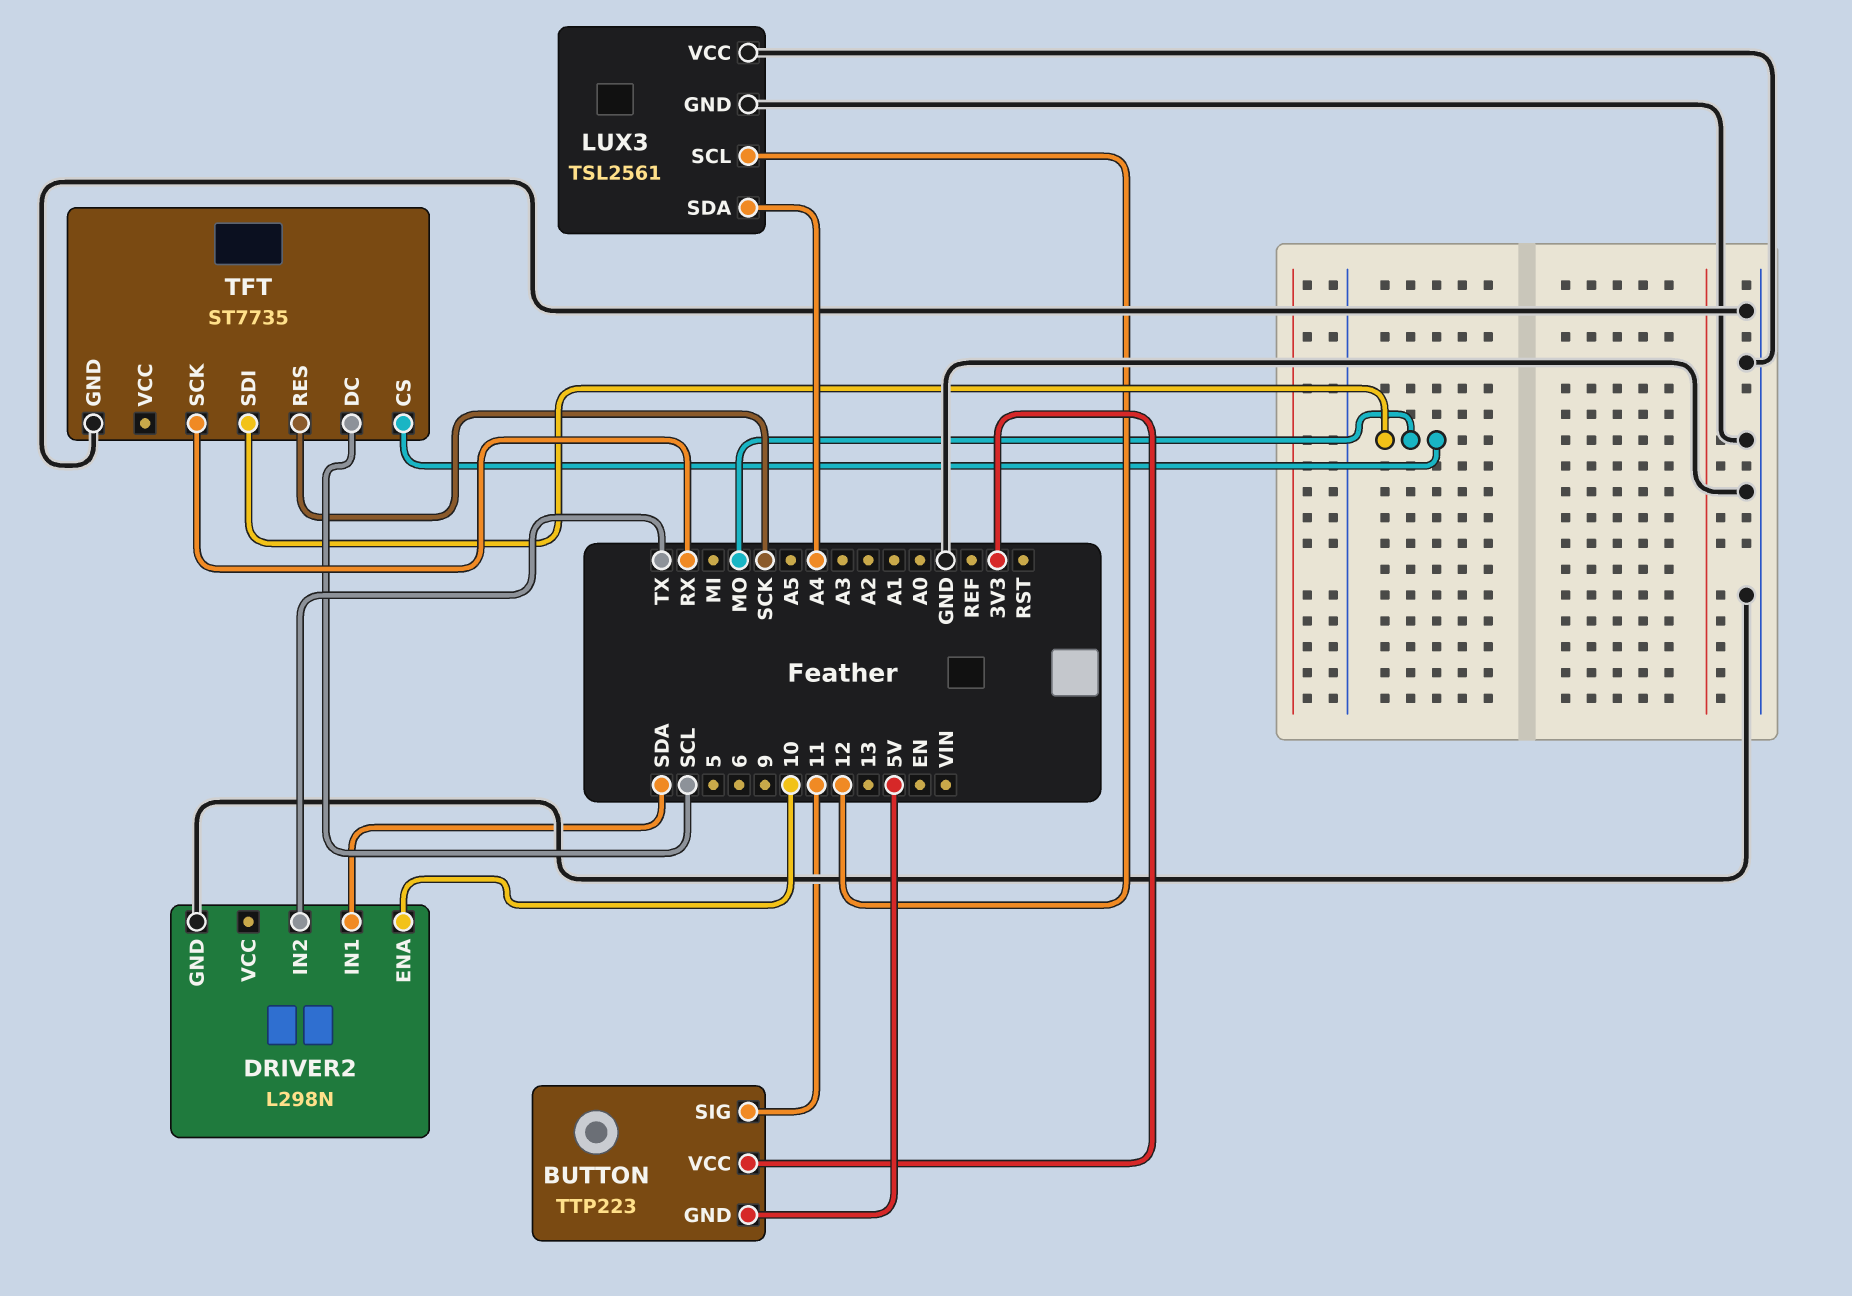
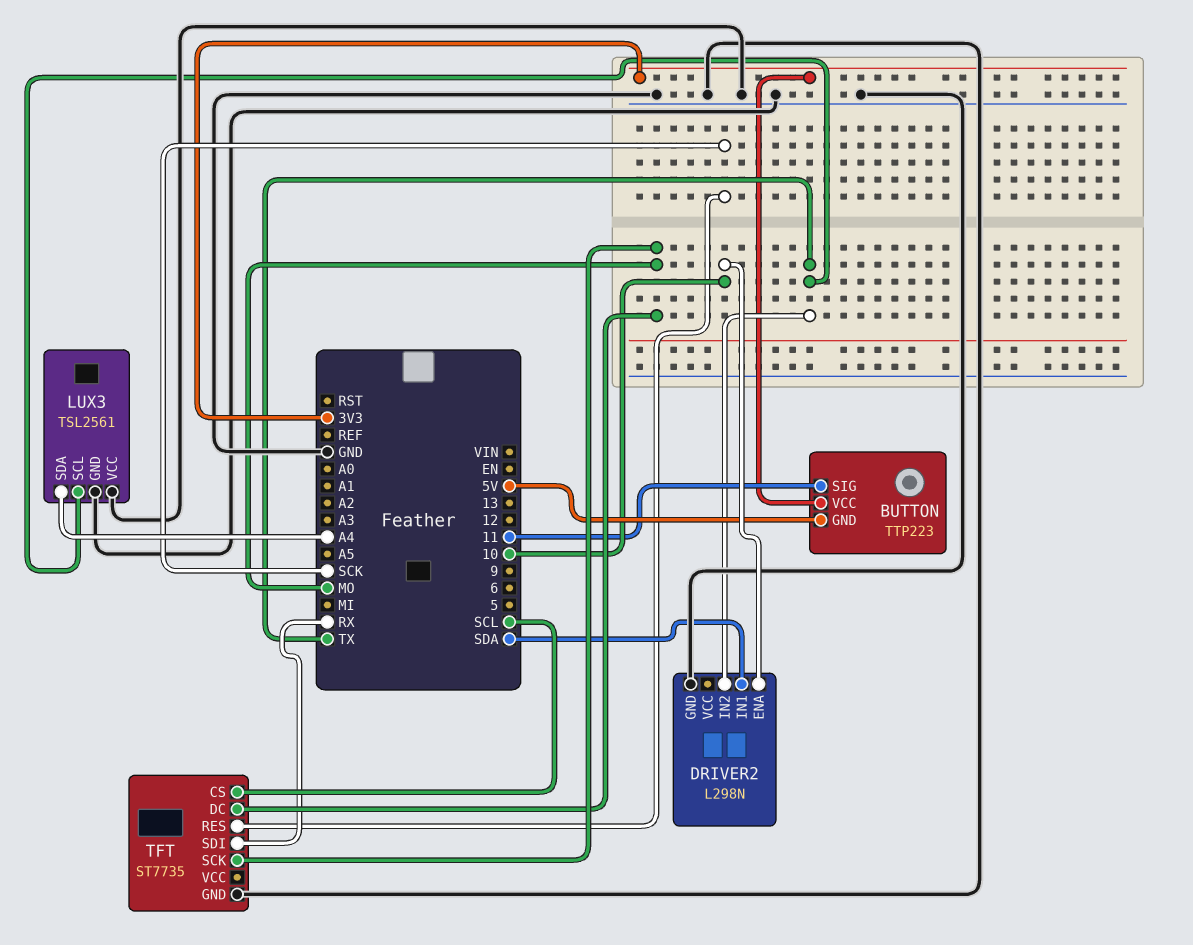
LUX3 pin SCL: 12 -> TX
TFT pin CS: MO -> SCL
TFT pin DC: SCL -> MO
TFT pin SCK: RX -> MO
TFT pin SDI: MO -> RX

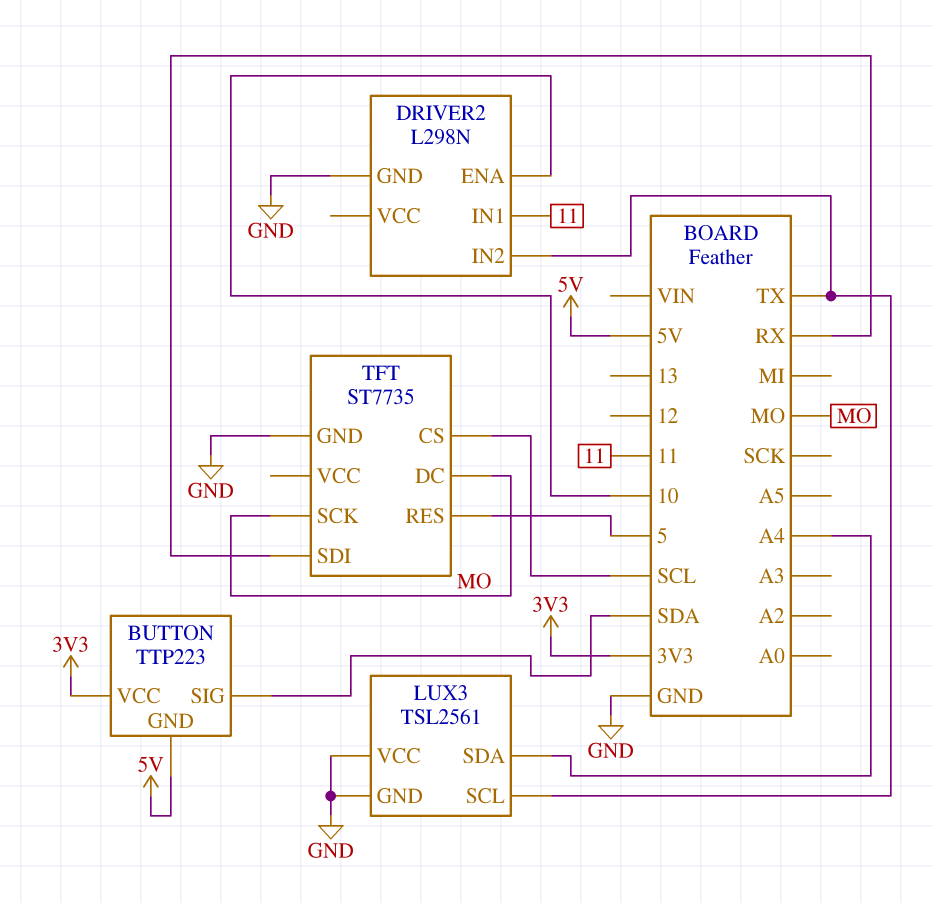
BUTTON pin SIG: 11 -> SDA
DRIVER2 pin IN1: SDA -> 11
TFT pin RES: SCK -> 5

